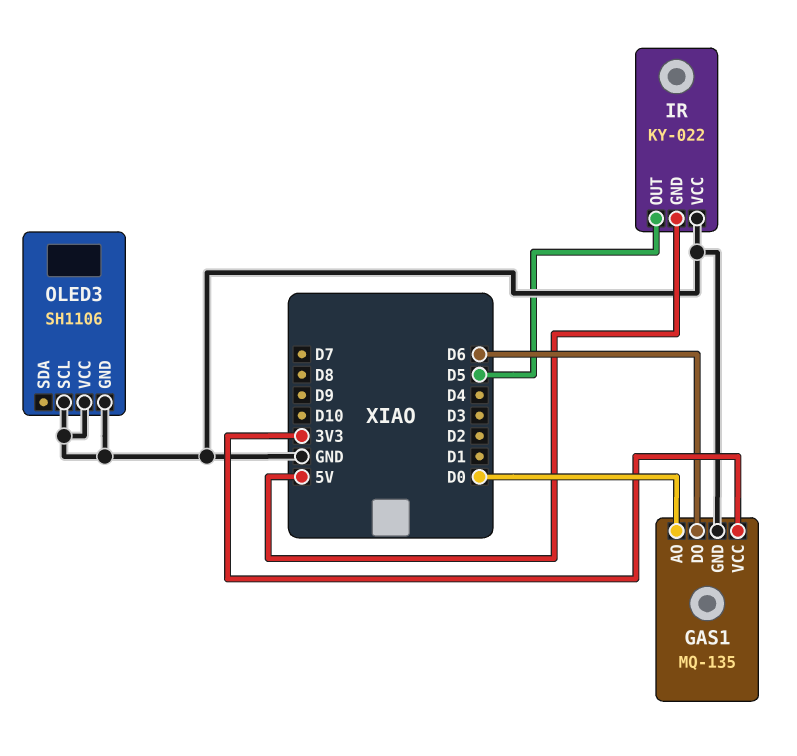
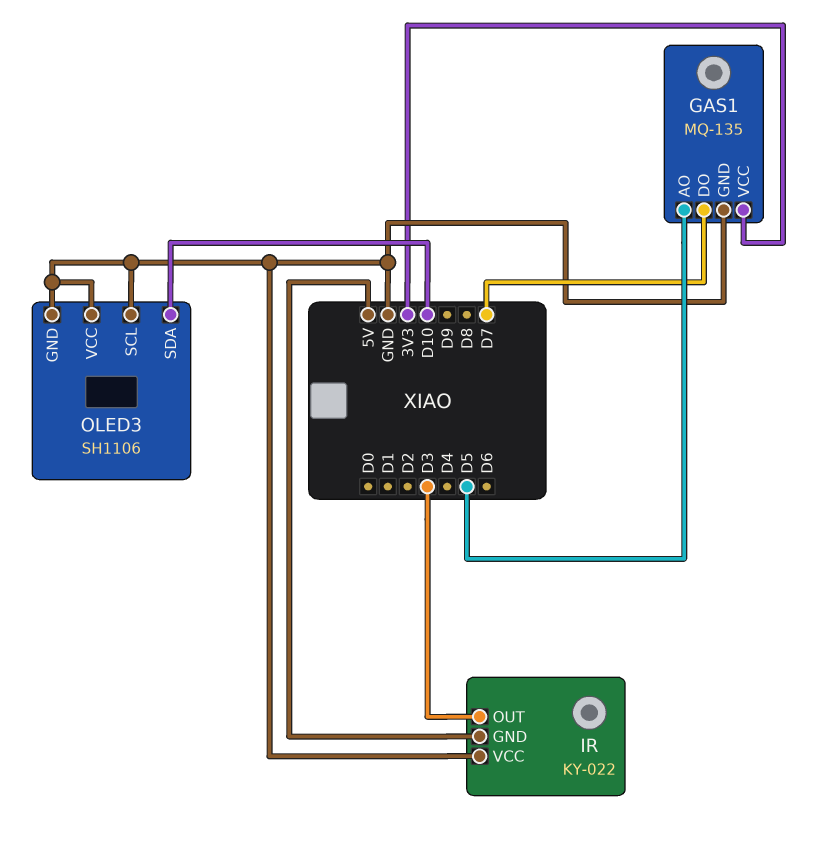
GAS1 pin AO: D0 -> D5
GAS1 pin DO: D6 -> D7
IR pin OUT: D5 -> D3
OLED3 pin SDA: none -> D10

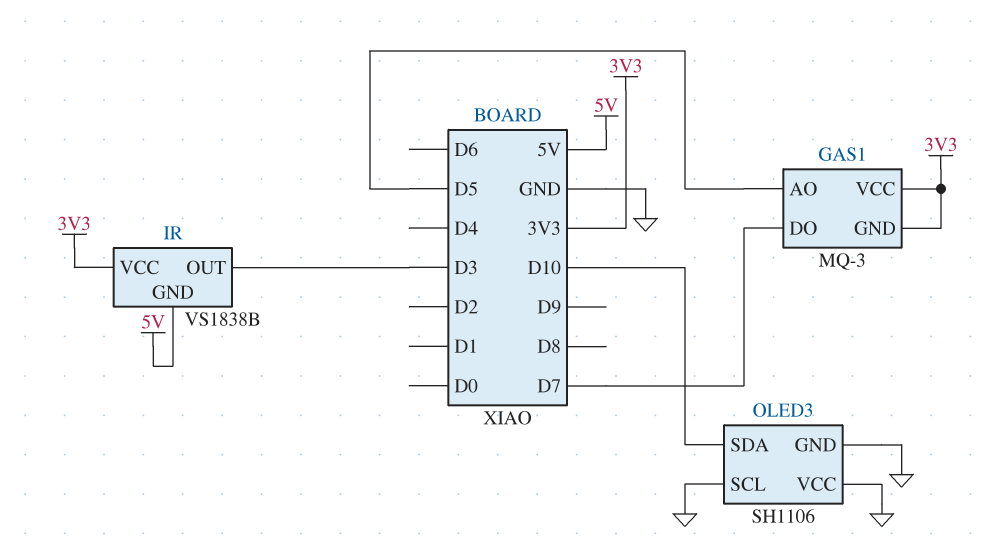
GAS1: MQ-135 -> MQ-3
GAS1 pin GND: GND -> 3V3
IR: KY-022 -> VS1838B
IR pin VCC: GND -> 3V3

